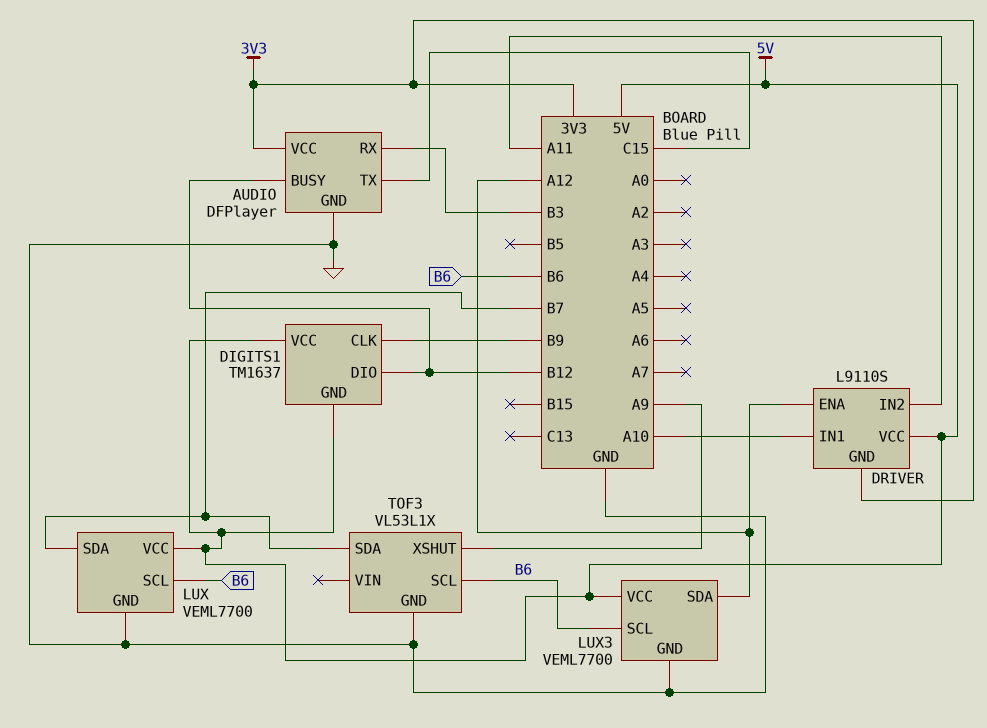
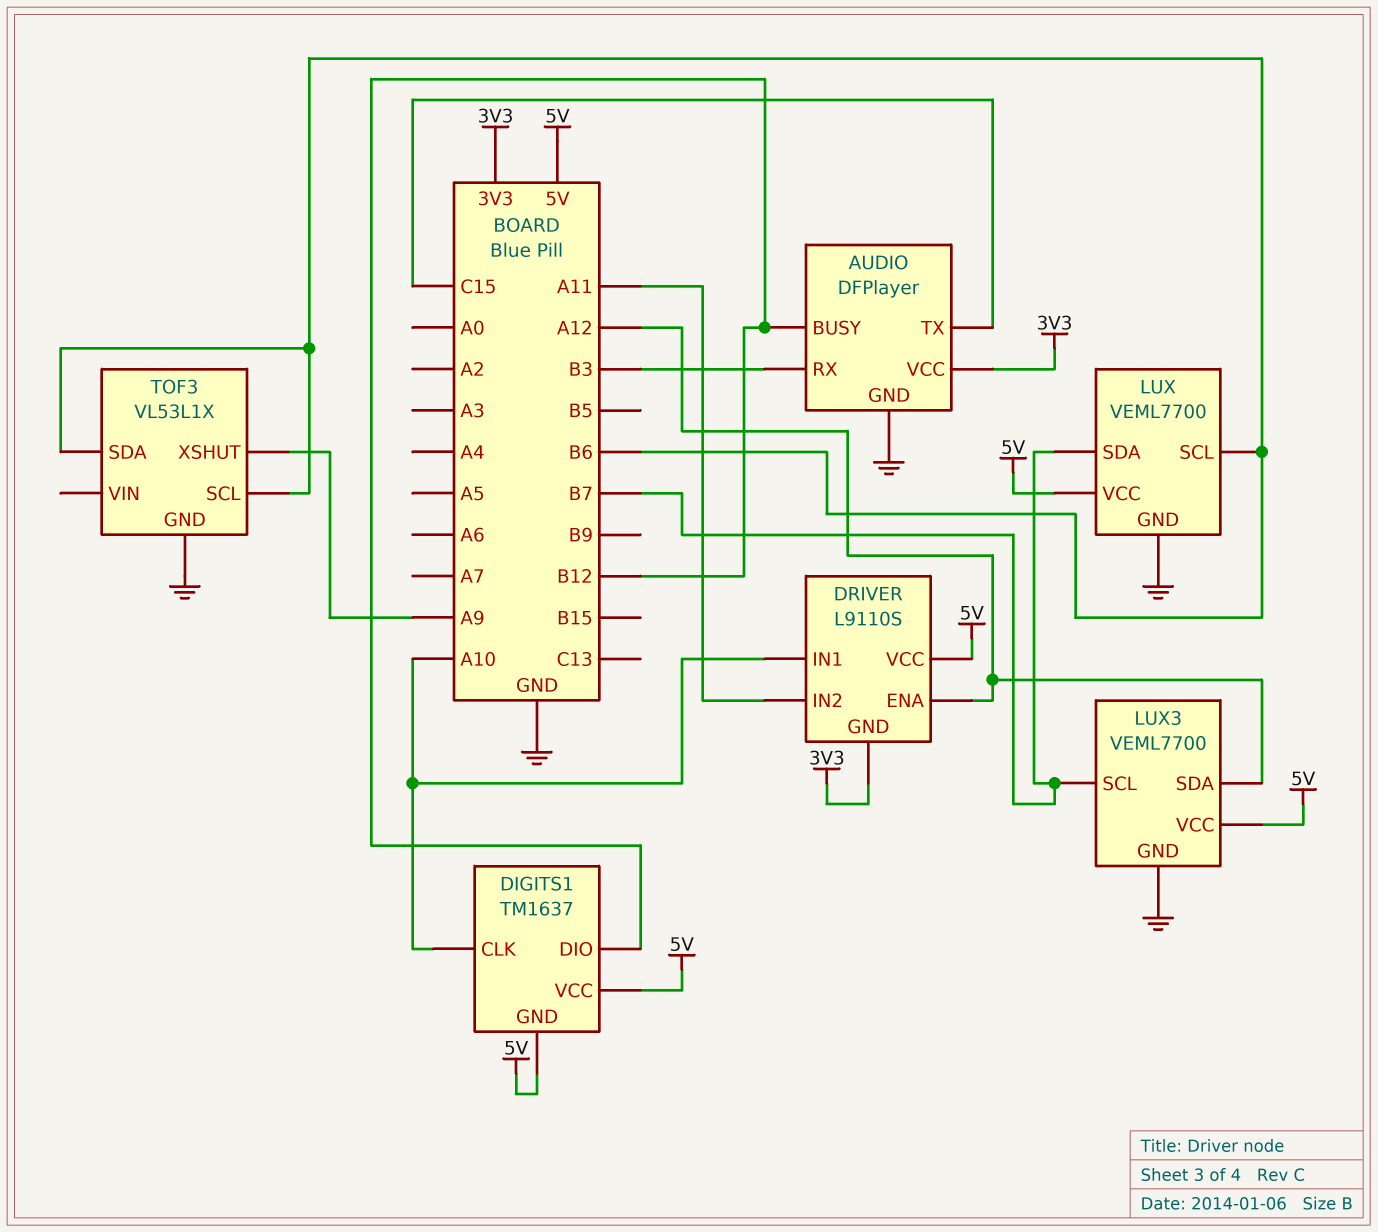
DIGITS1 pin CLK: B9 -> A10
LUX3 pin SCL: B6 -> B7
TOF3 pin SDA: B7 -> B6

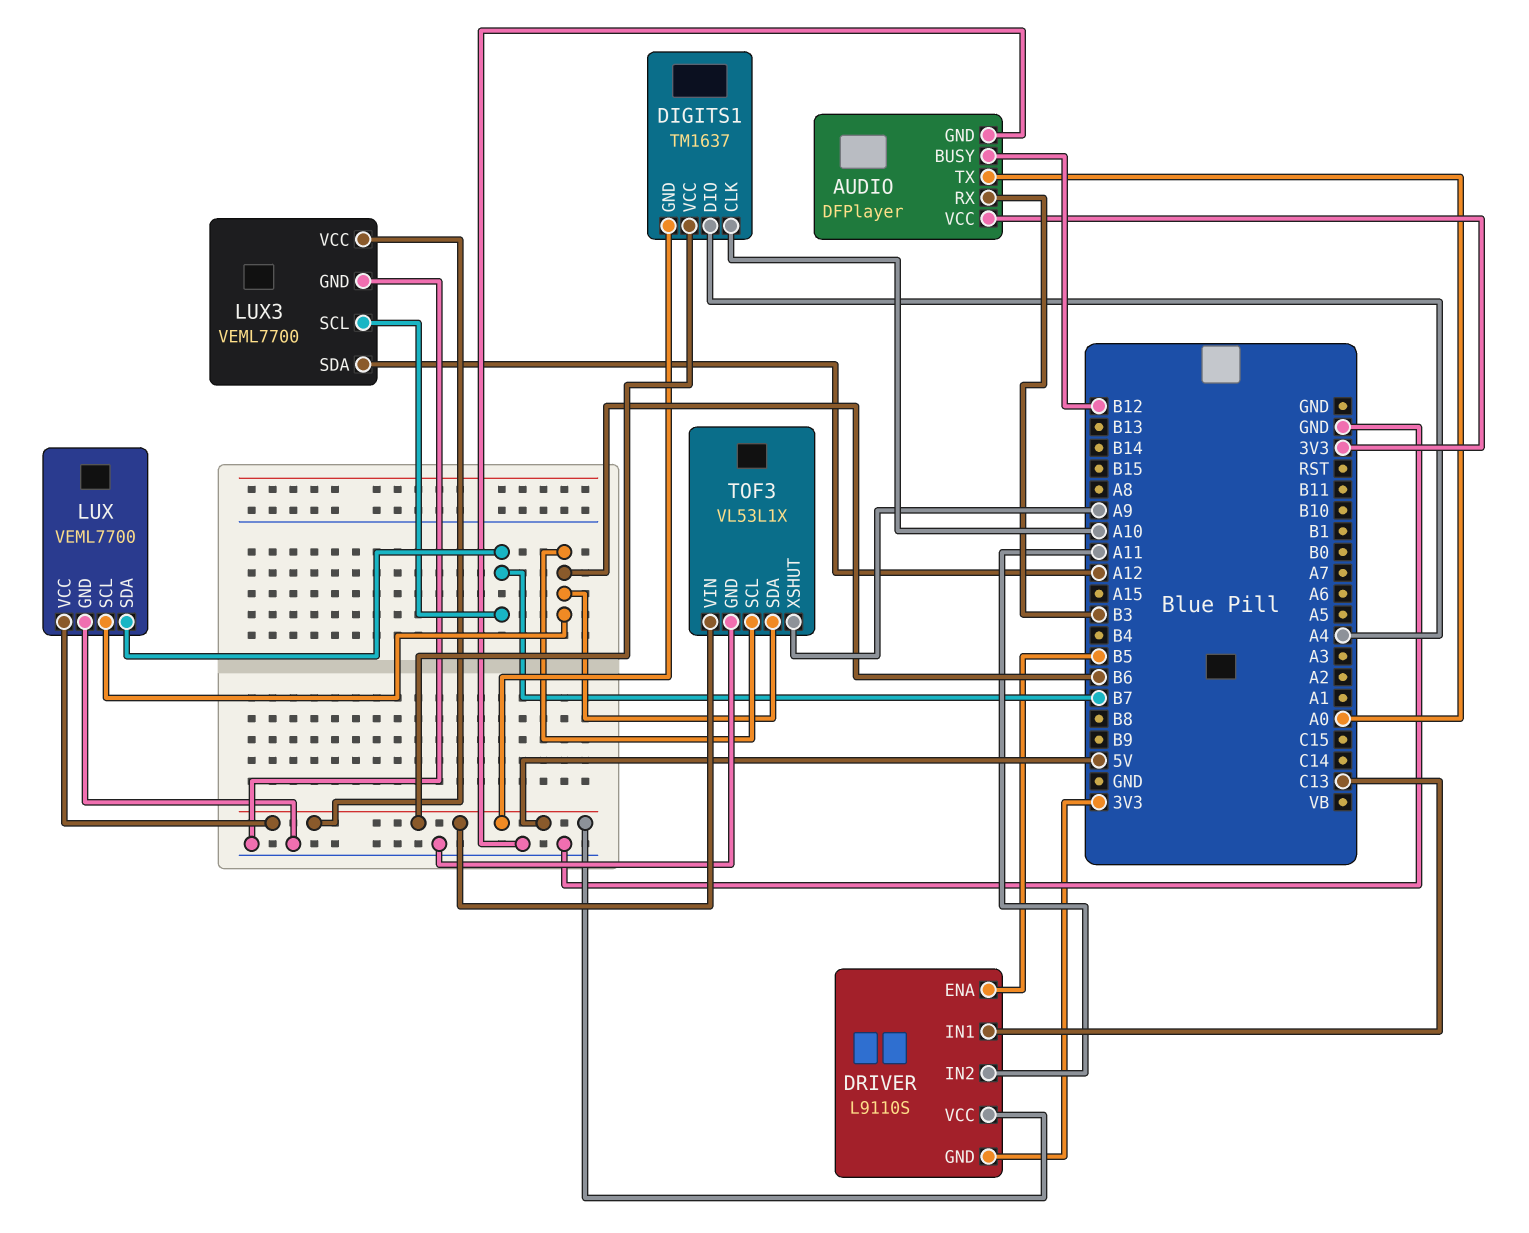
AUDIO pin TX: C15 -> A0
DIGITS1 pin DIO: B12 -> A4
DRIVER pin ENA: A12 -> B5
DRIVER pin IN1: A10 -> C13
TOF3 pin VIN: none -> 5V

